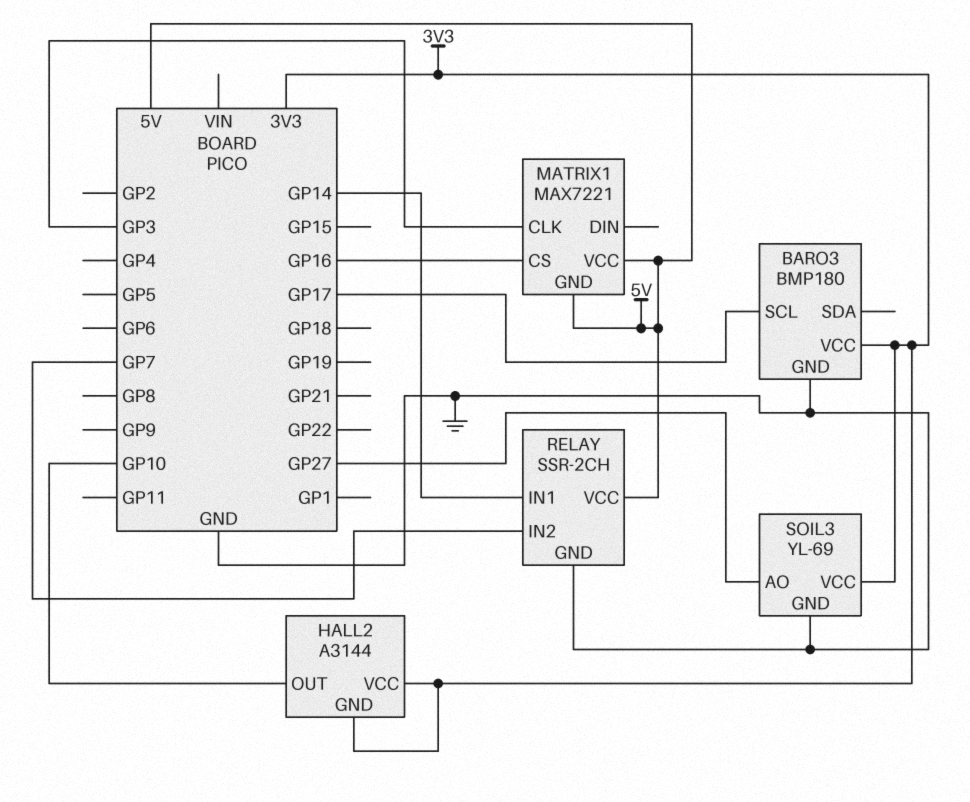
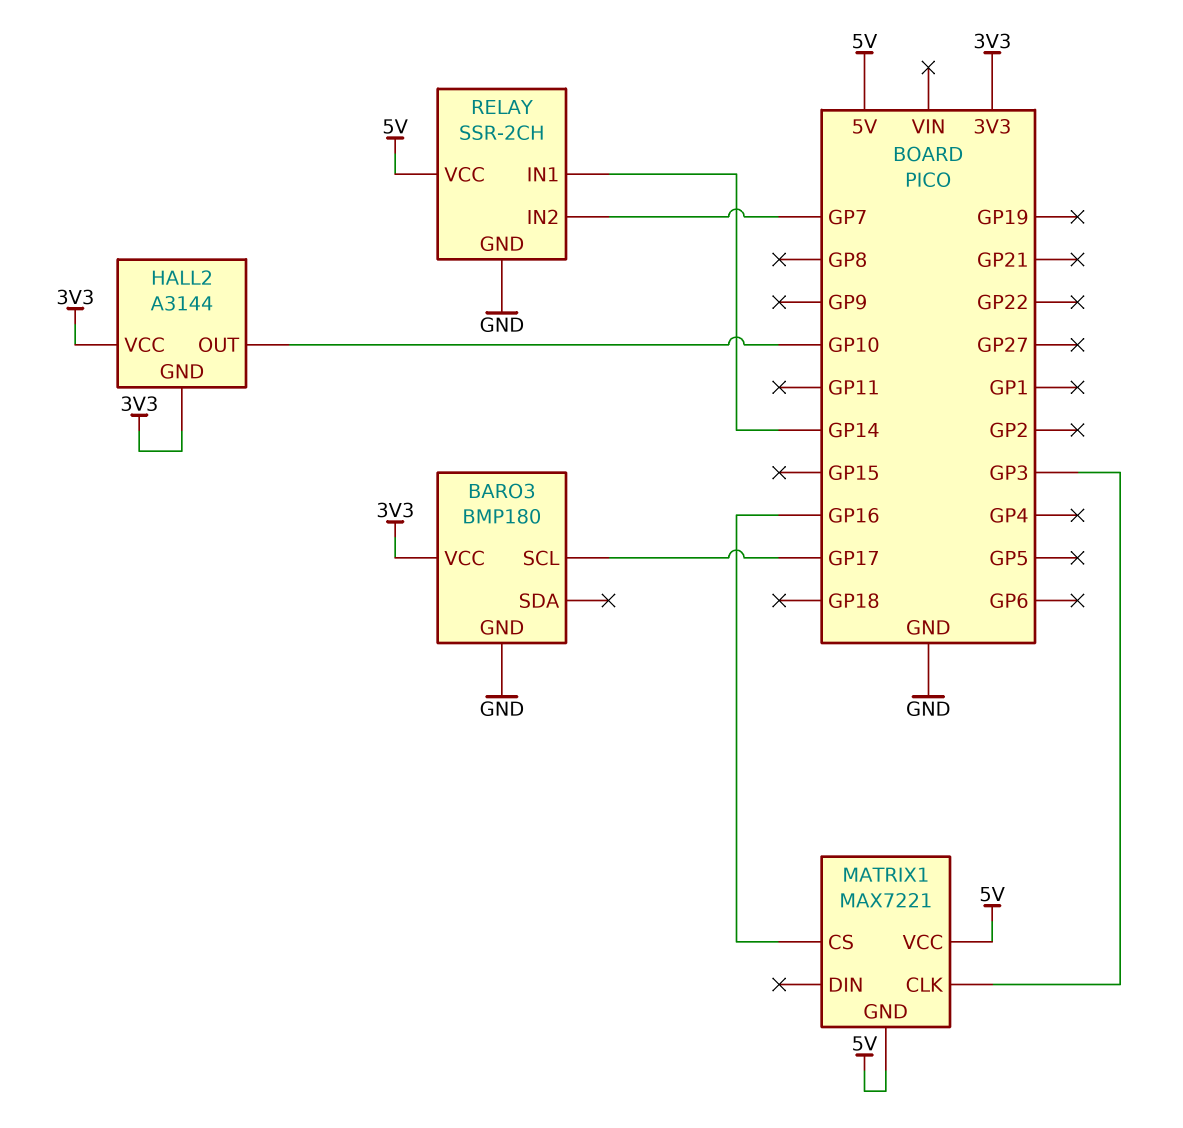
SOIL3: YL-69 -> none
SOIL3 pin AO: GP27 -> none
SOIL3 pin GND: GND -> none
SOIL3 pin VCC: 3V3 -> none

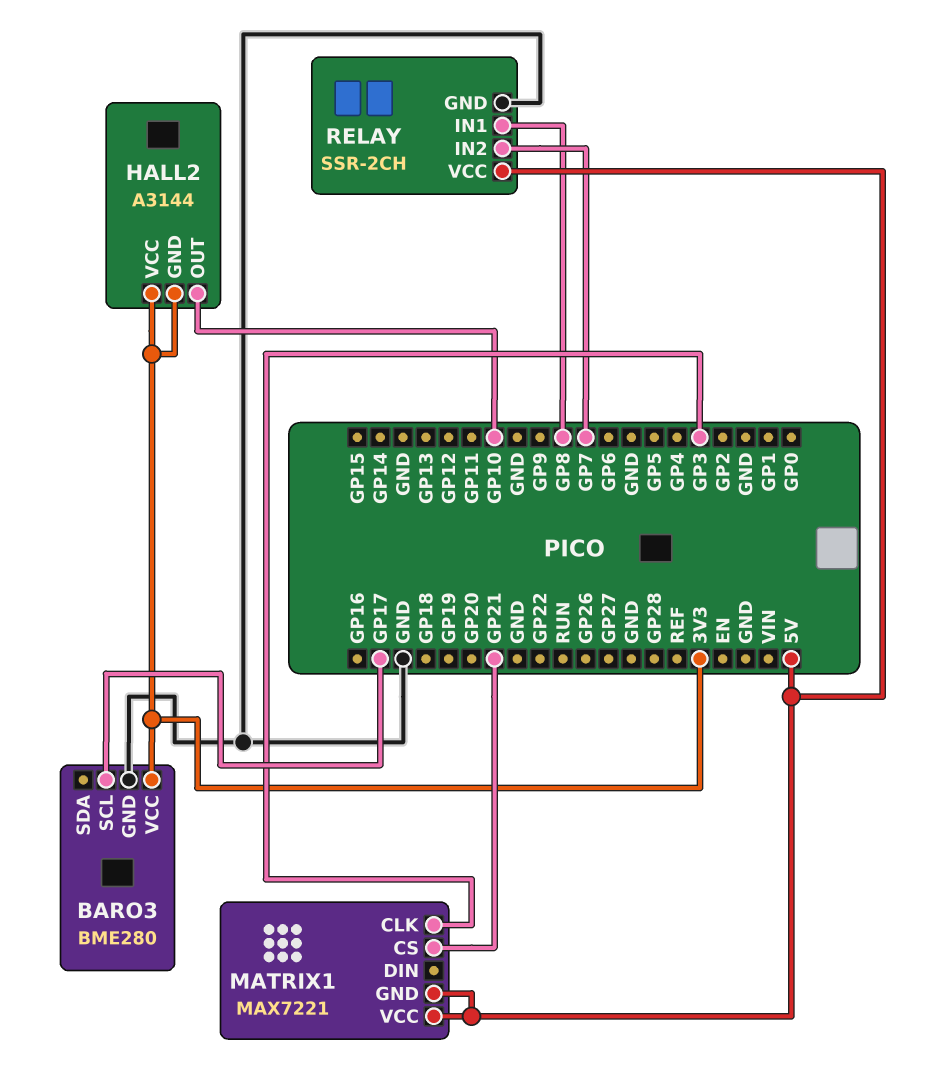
BARO3: BMP180 -> BME280
MATRIX1 pin CS: GP16 -> GP21
RELAY pin IN1: GP14 -> GP8

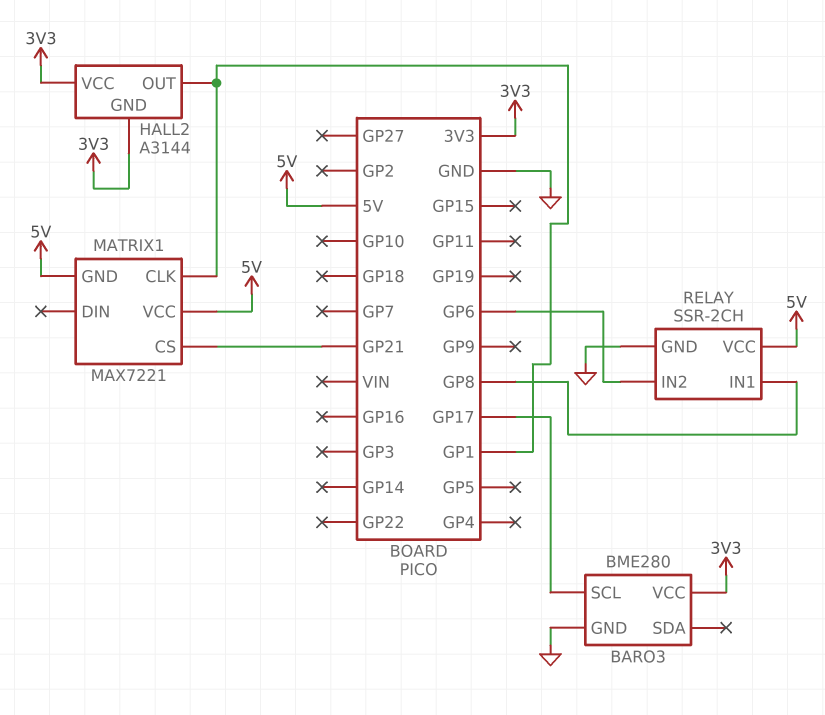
HALL2 pin OUT: GP10 -> GP1
MATRIX1 pin CLK: GP3 -> GP1
RELAY pin IN2: GP7 -> GP6

